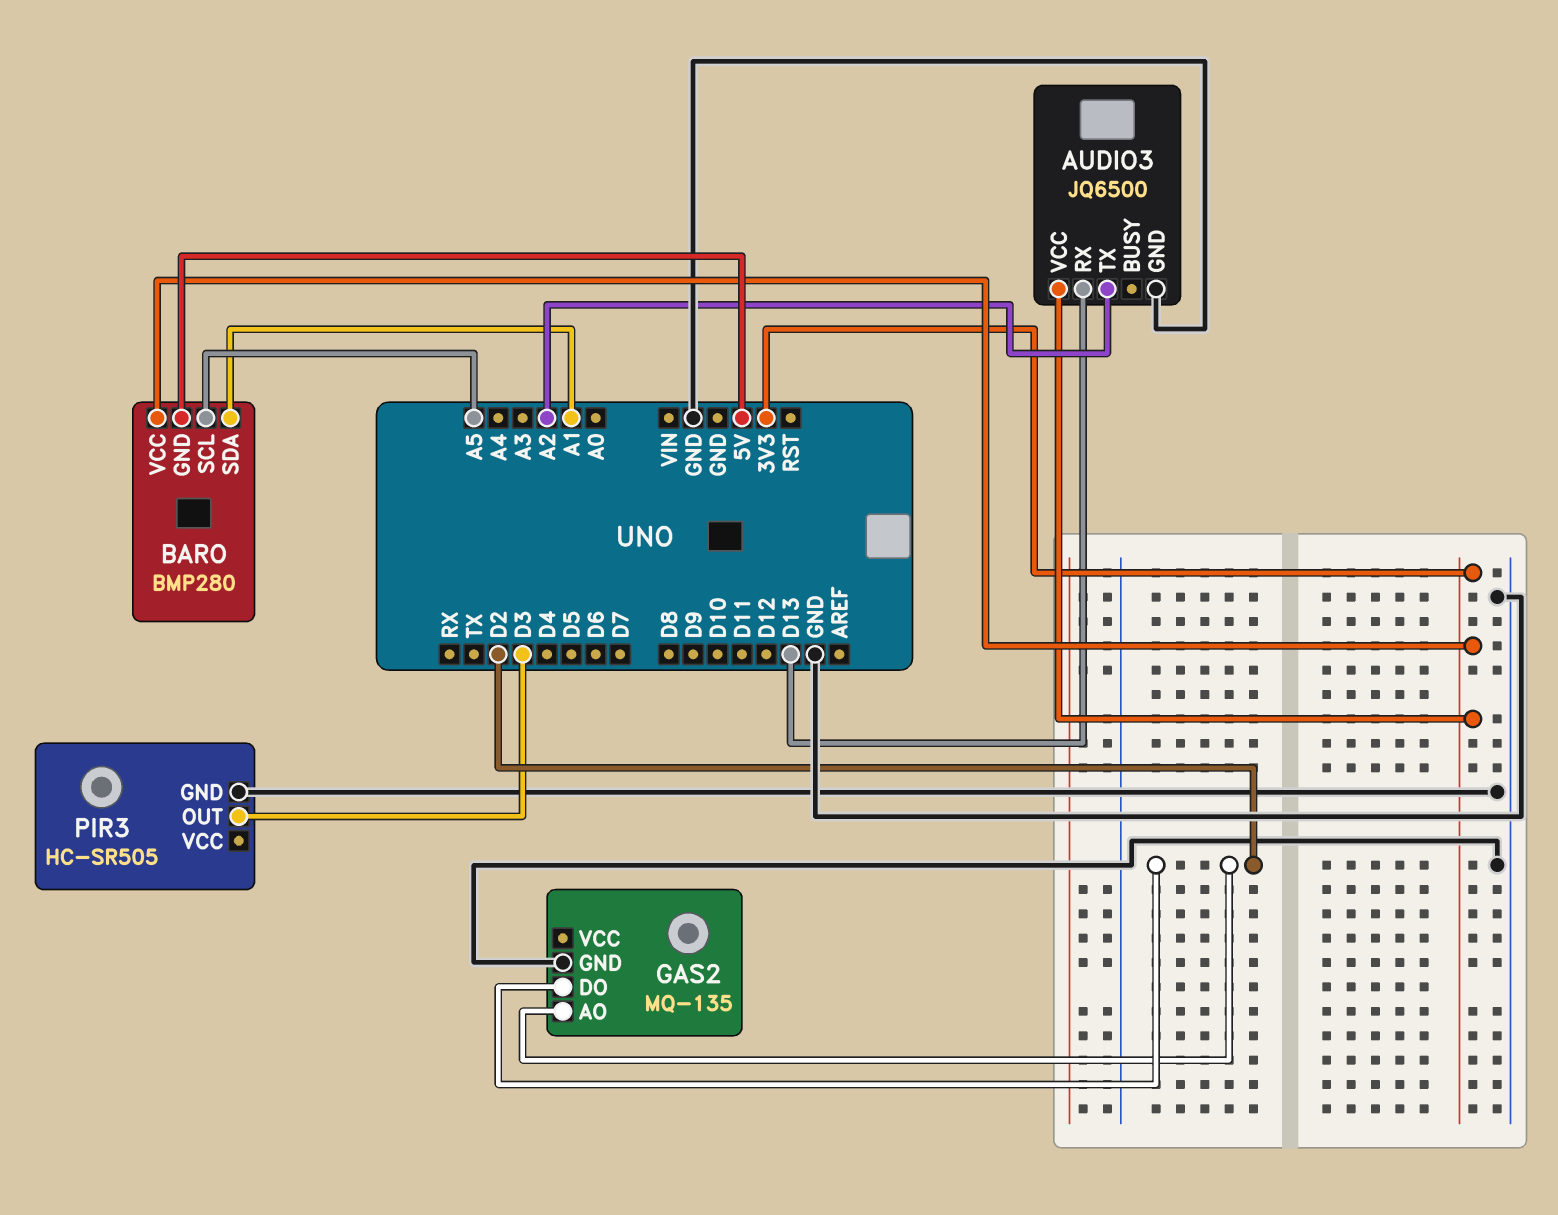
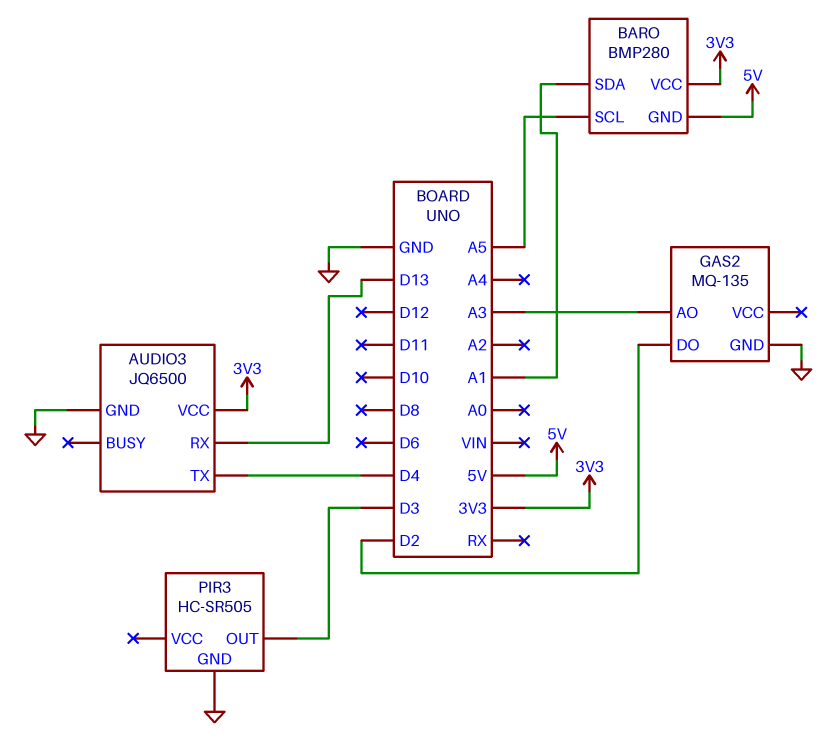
AUDIO3 pin TX: A2 -> D4
GAS2 pin AO: D2 -> A3

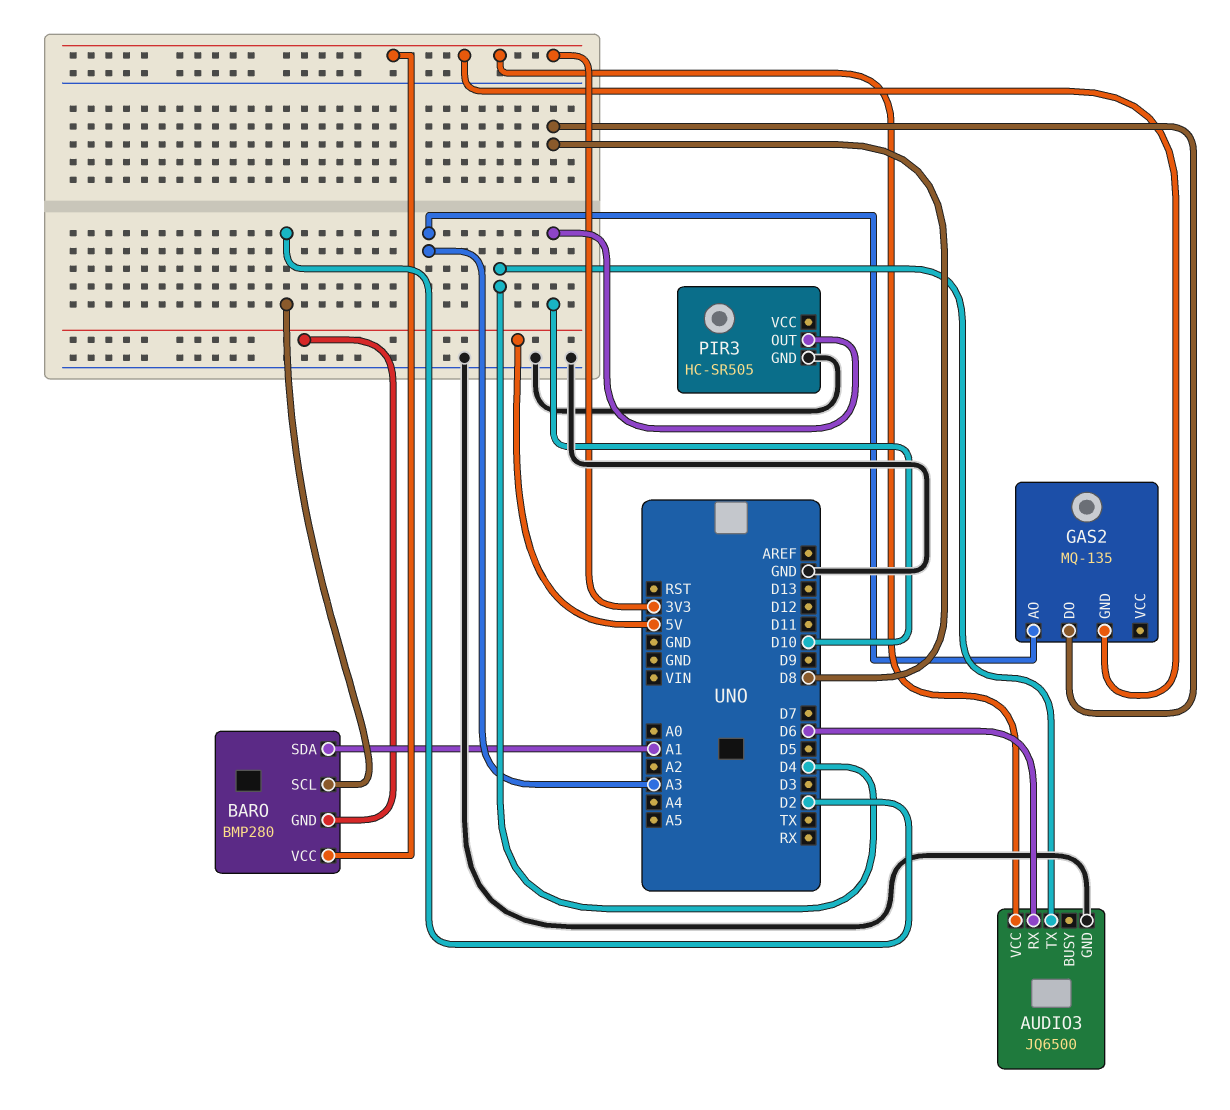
AUDIO3 pin RX: D13 -> D6
BARO pin SCL: A5 -> D2
GAS2 pin DO: D2 -> D8
GAS2 pin GND: GND -> 3V3
PIR3 pin OUT: D3 -> D10

